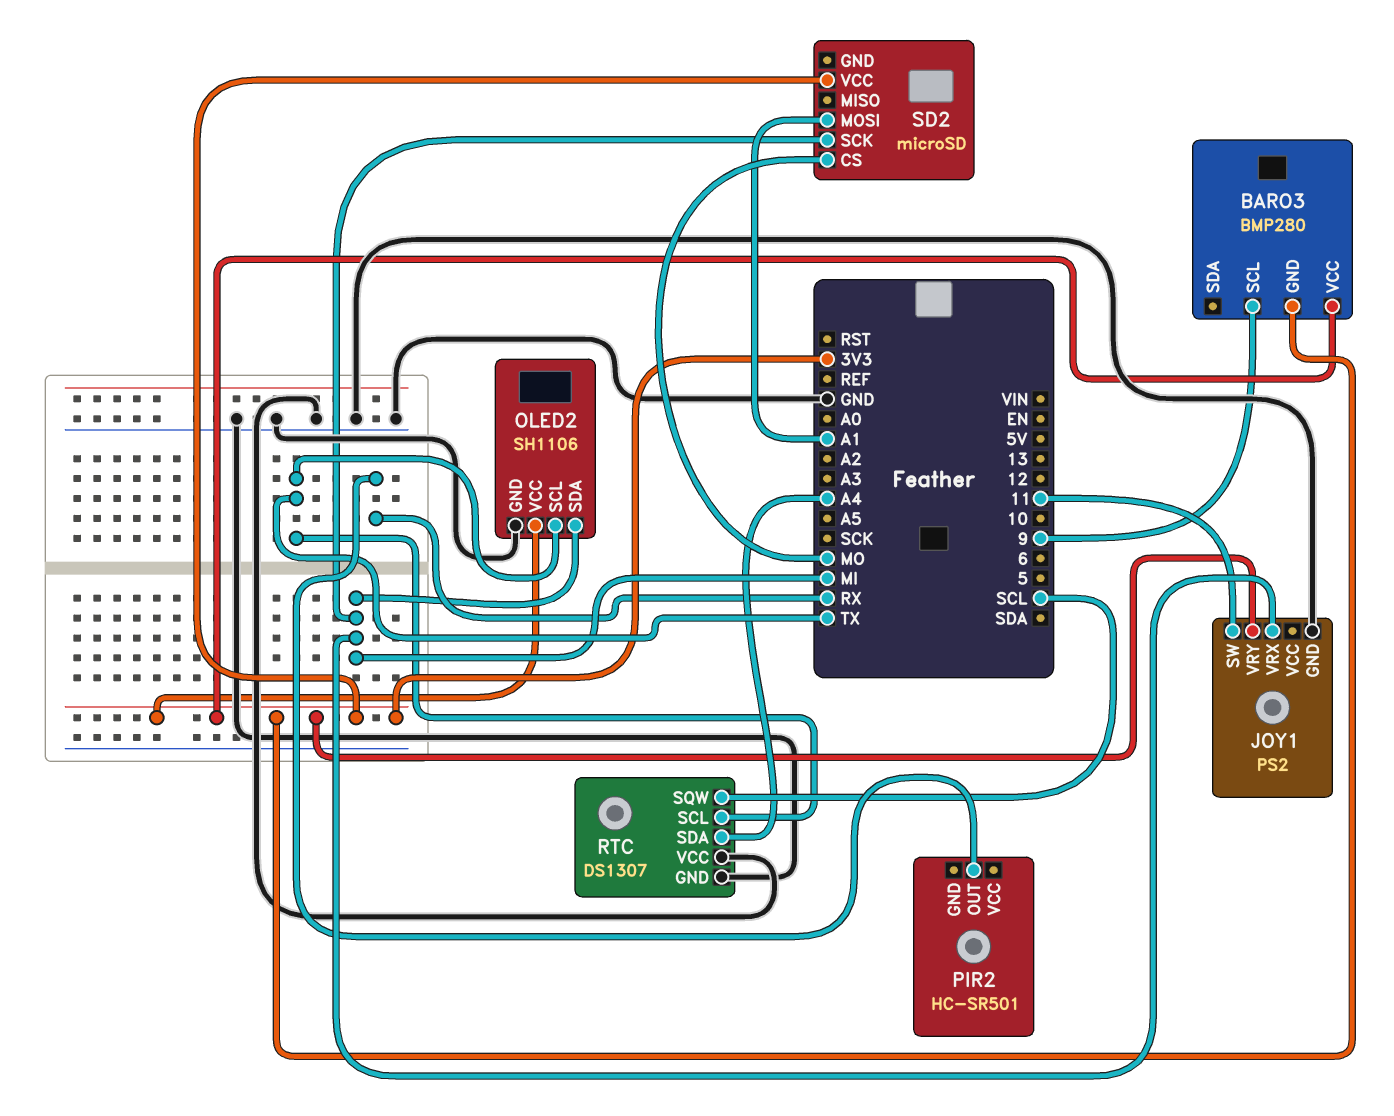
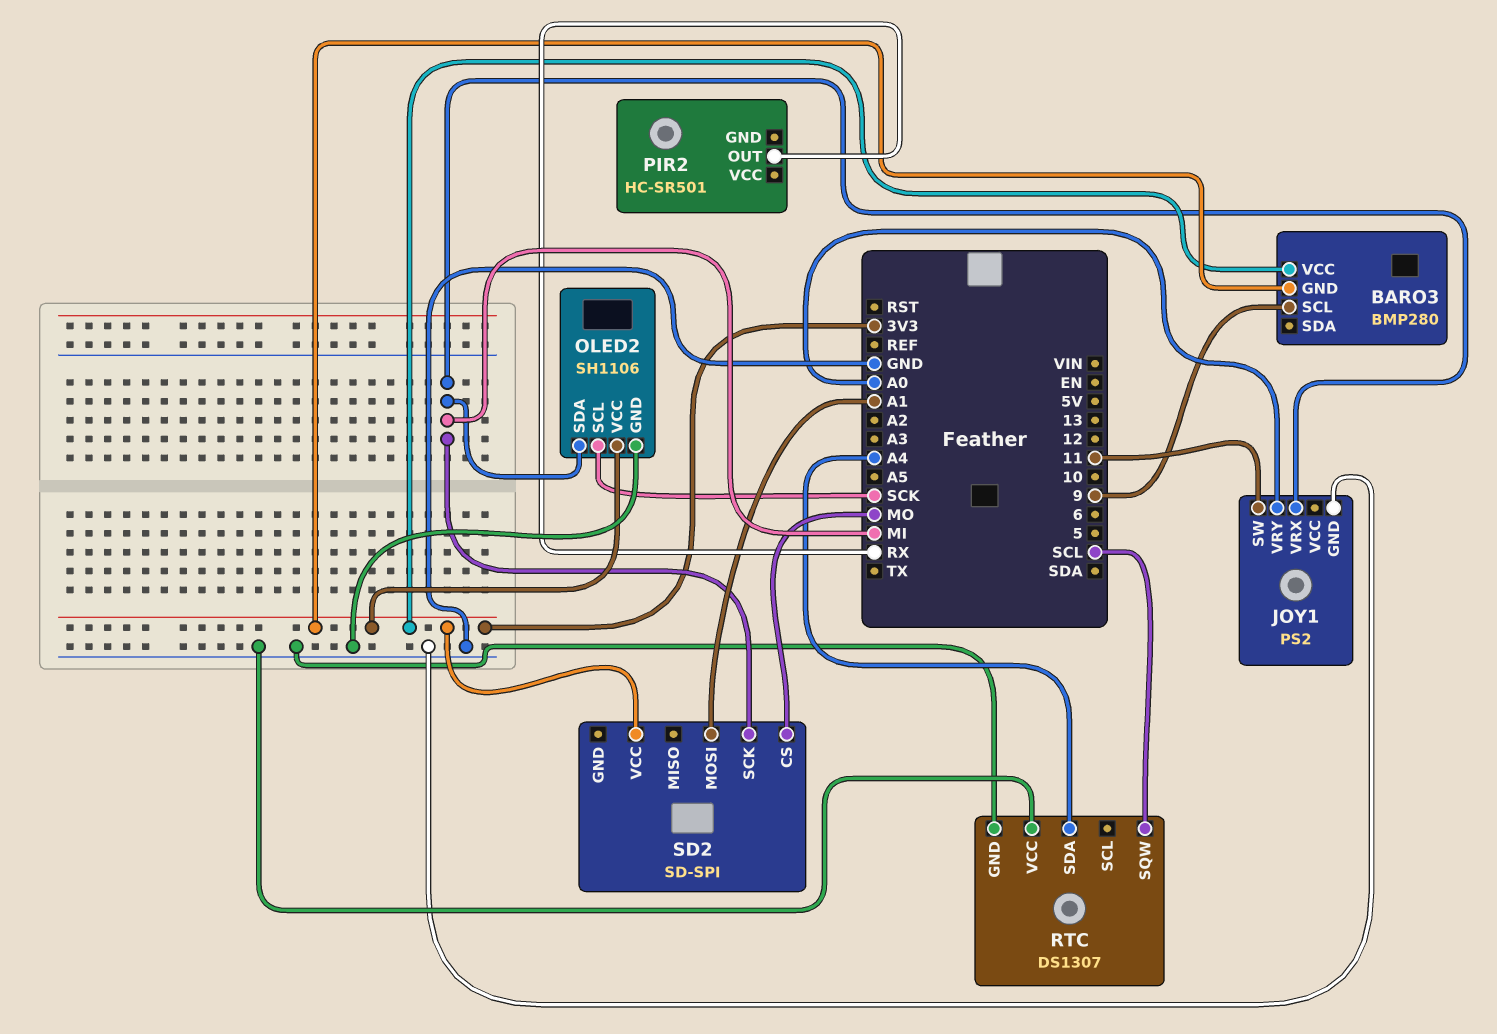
JOY1 pin VRY: 3V3 -> A0
OLED2 pin SCL: TX -> SCK
RTC pin SCL: TX -> none
SD2: microSD -> SD-SPI

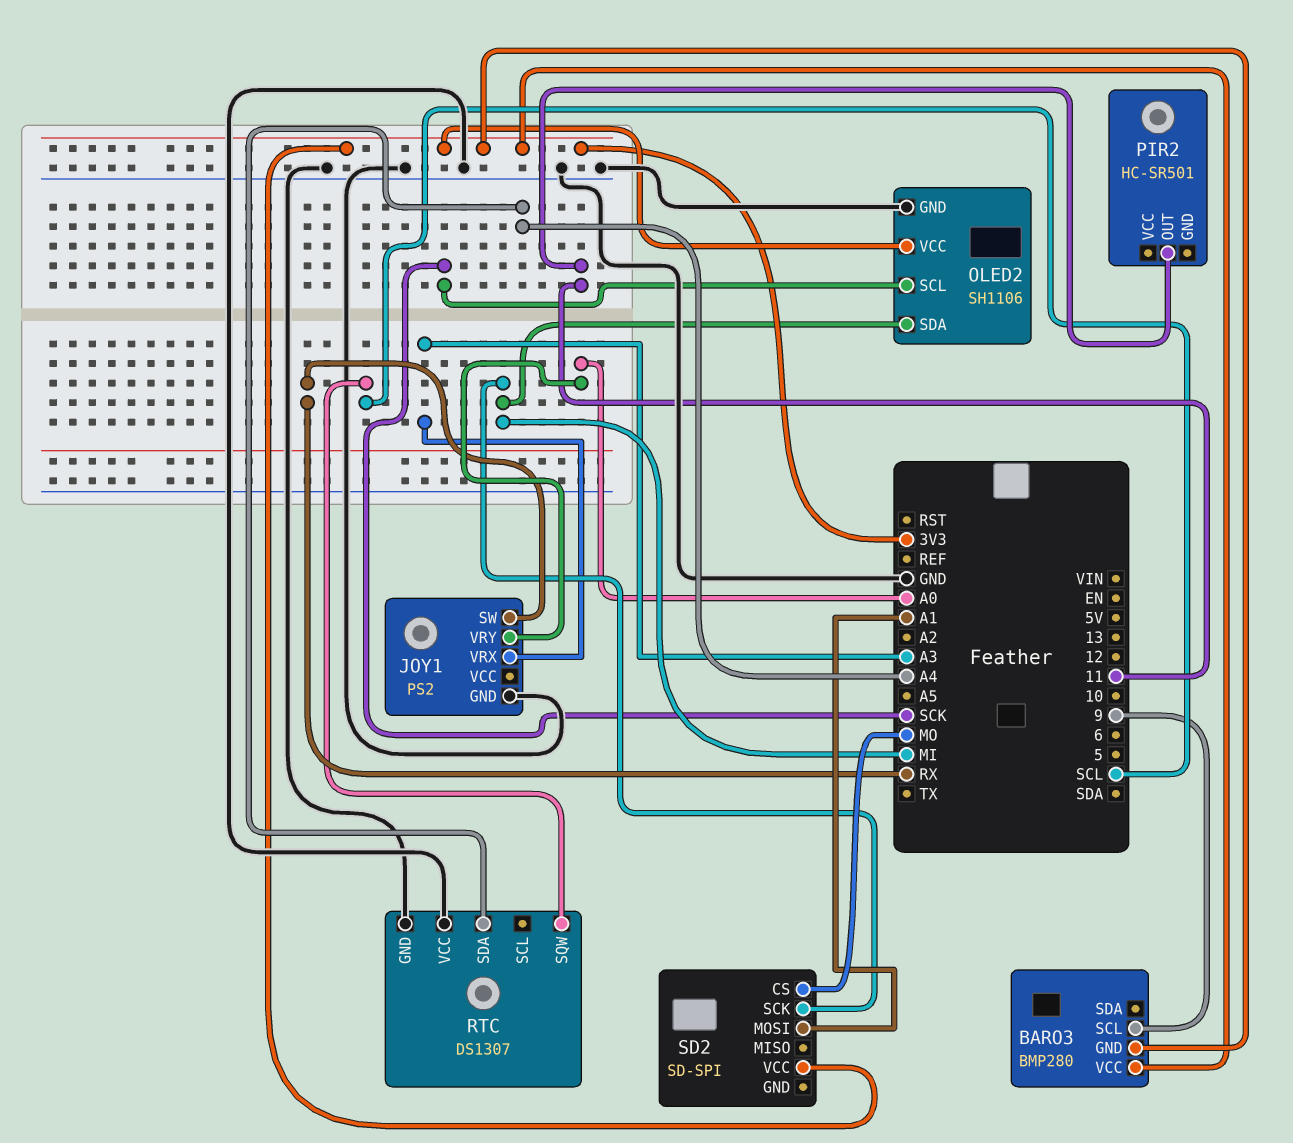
JOY1 pin SW: 11 -> RX
JOY1 pin VRX: MI -> A3
PIR2 pin OUT: RX -> 11

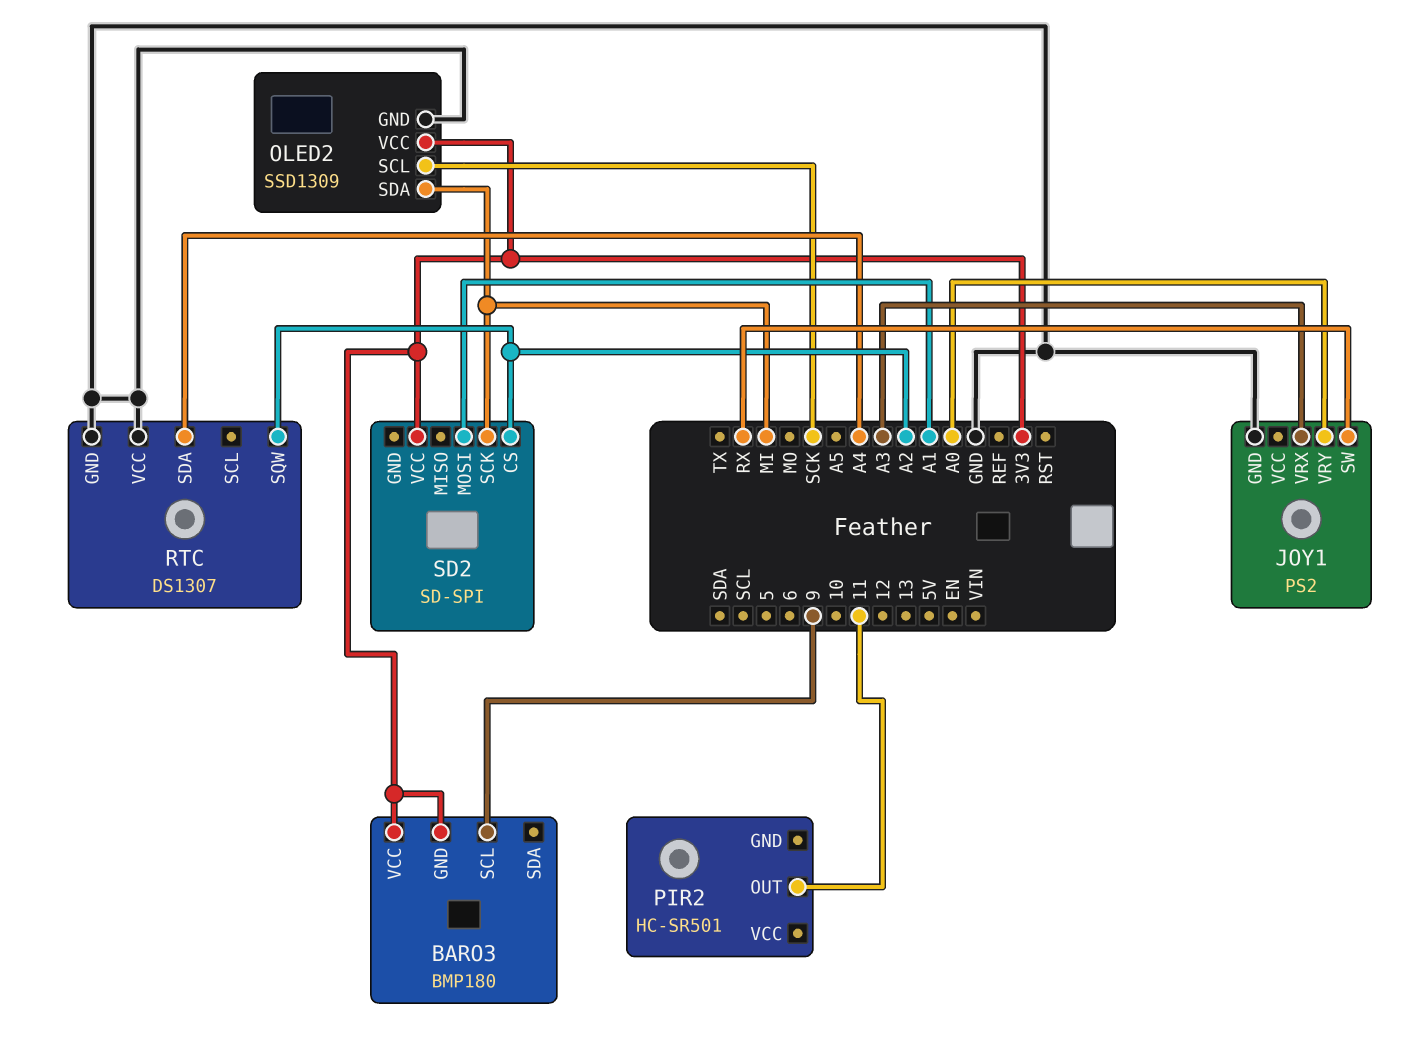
BARO3: BMP280 -> BMP180
OLED2: SH1106 -> SSD1309
RTC pin SQW: SCL -> A2
SD2 pin CS: MO -> A2

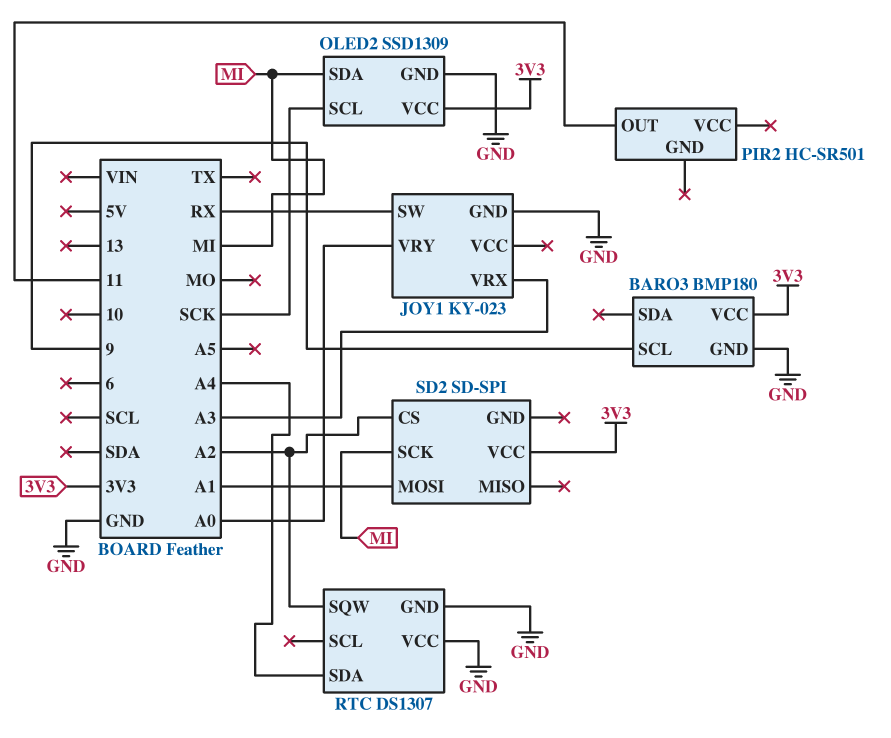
BARO3 pin GND: 3V3 -> GND
JOY1: PS2 -> KY-023

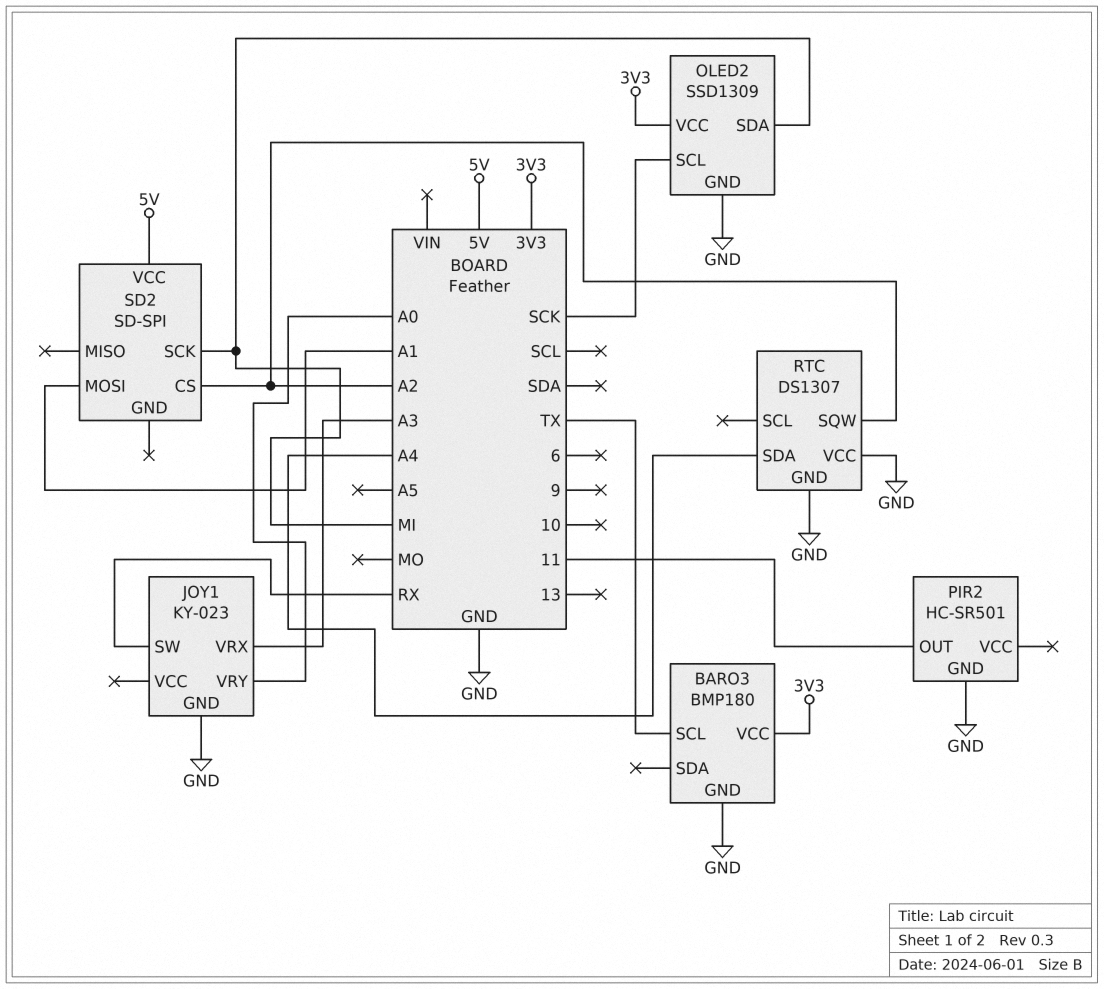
BARO3 pin SCL: 9 -> TX
PIR2 pin GND: none -> GND
SD2 pin VCC: 3V3 -> 5V

